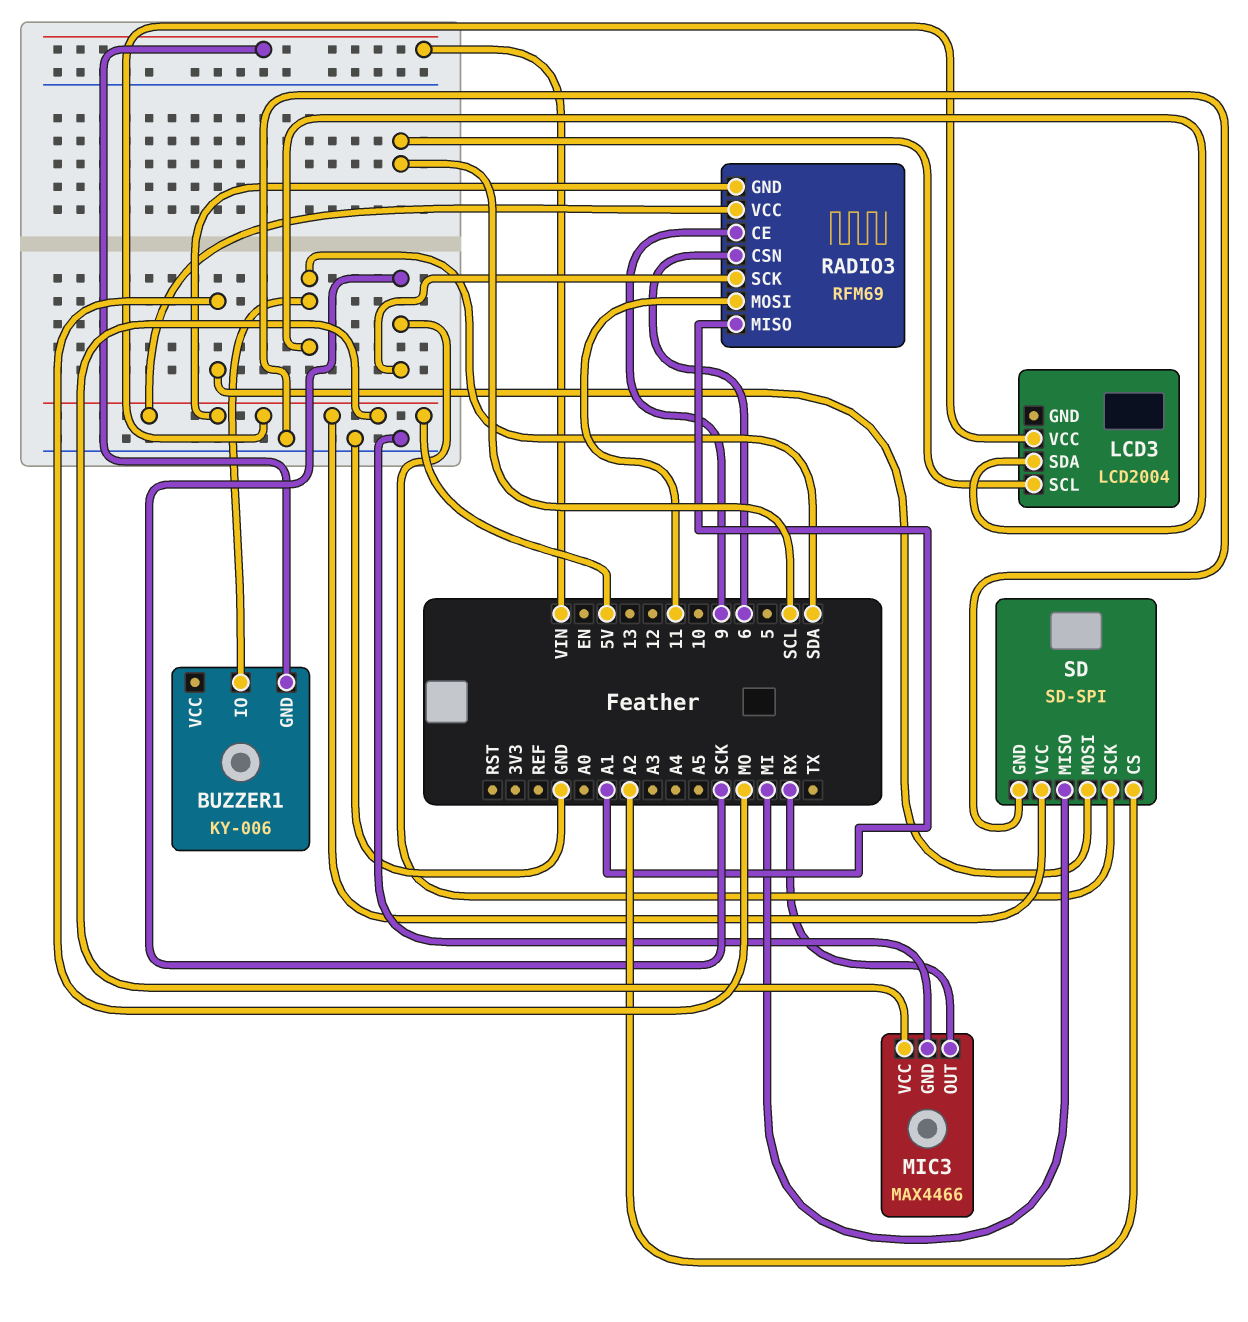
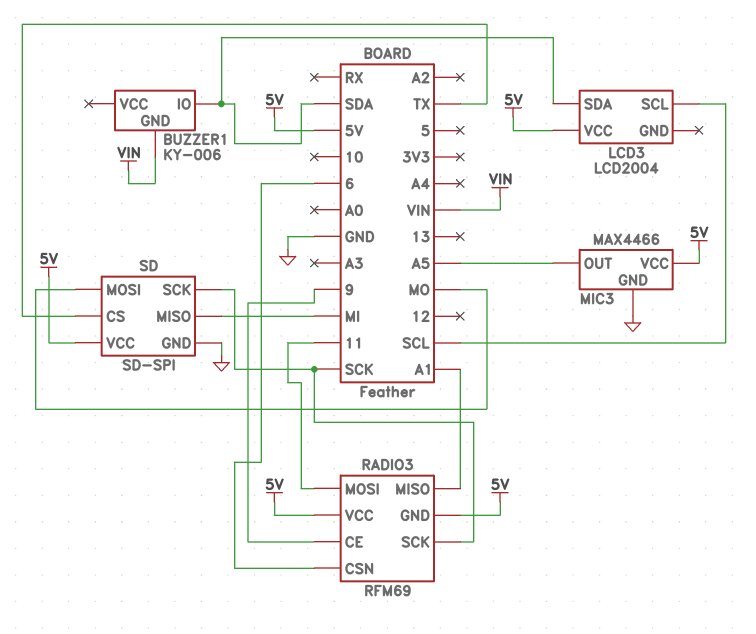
MIC3 pin OUT: RX -> A5
SD pin CS: A2 -> TX

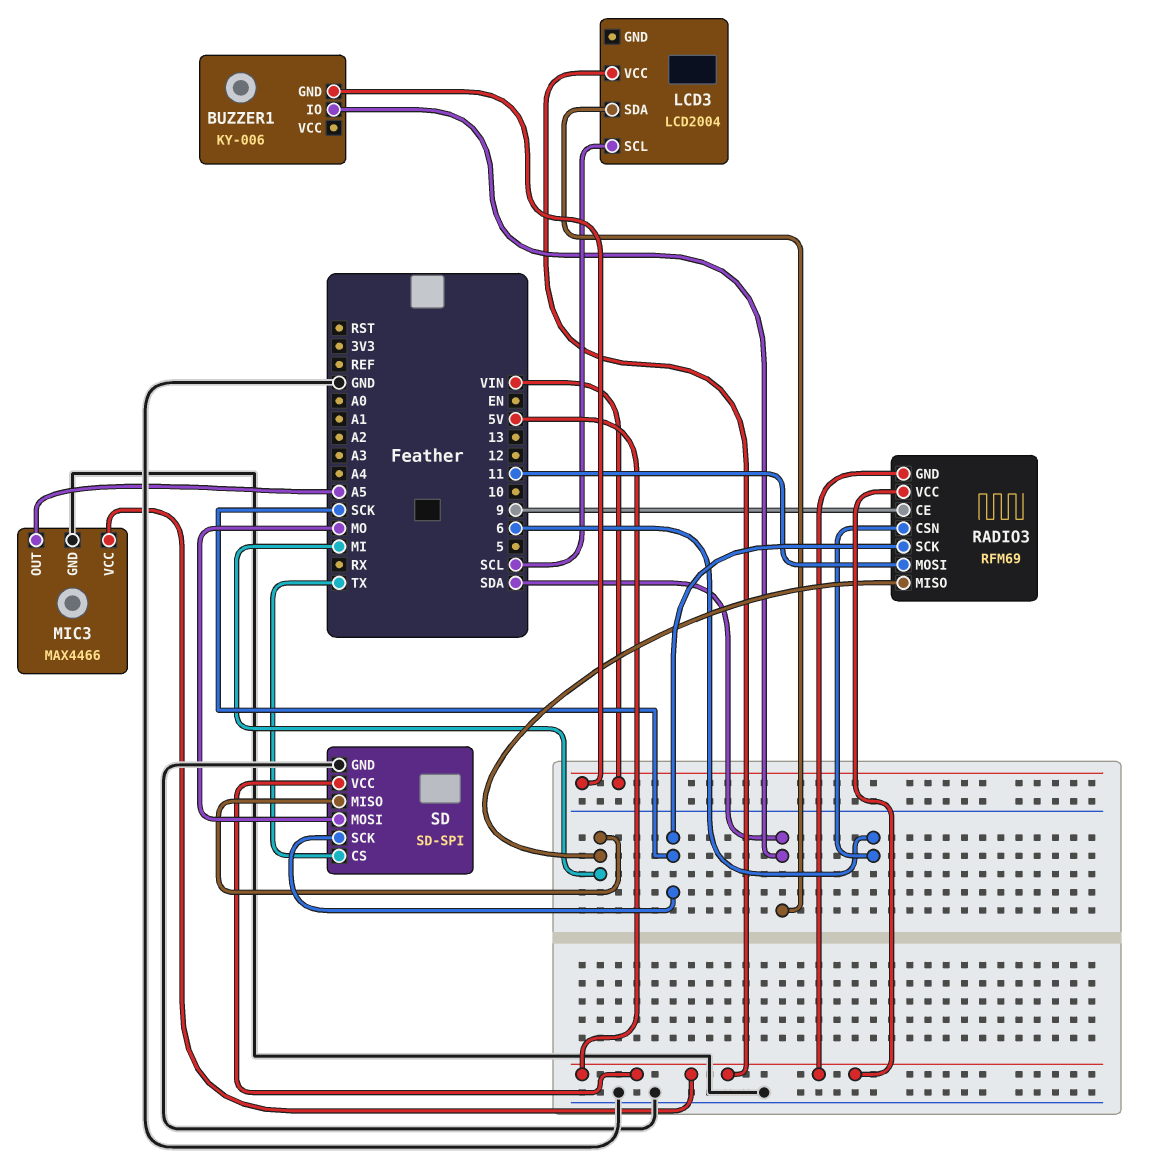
RADIO3 pin MISO: A1 -> MI

